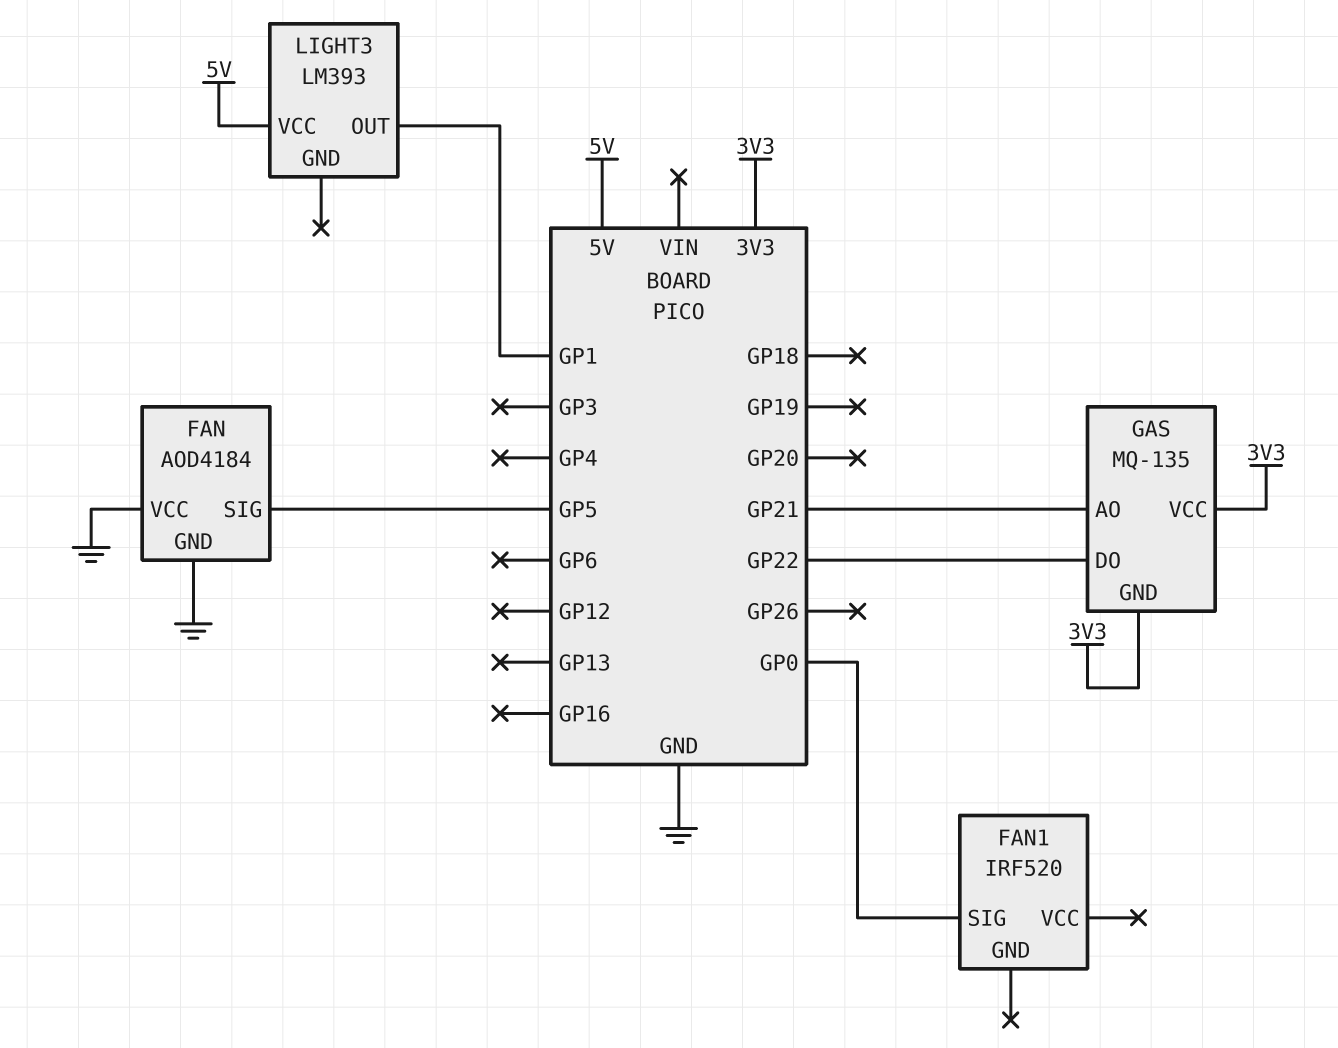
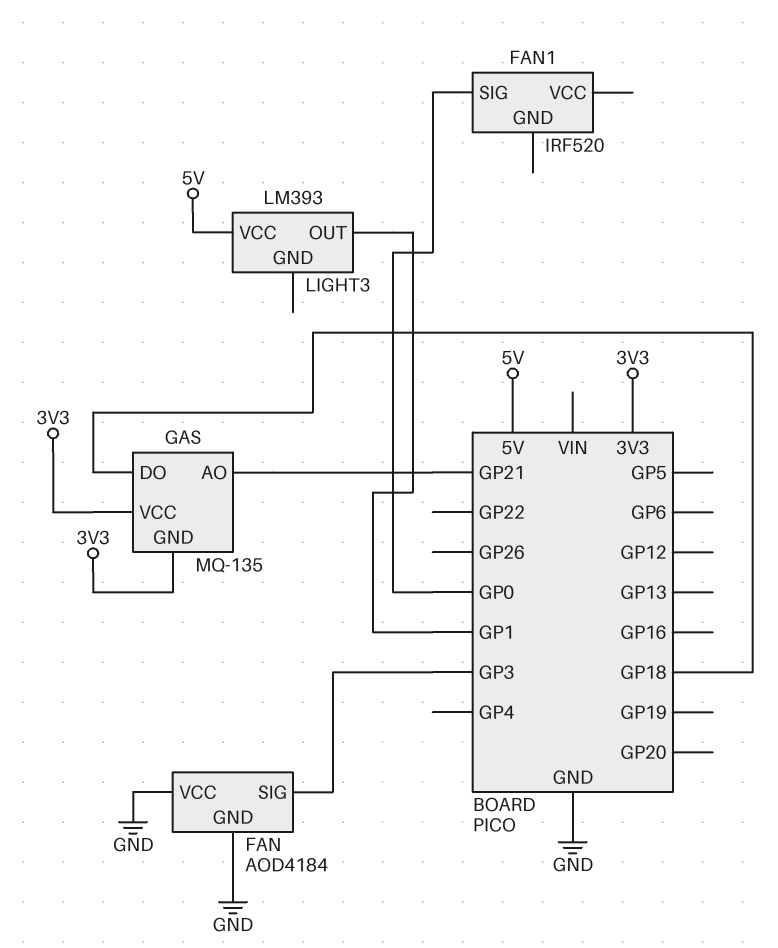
FAN pin SIG: GP5 -> GP3
GAS pin DO: GP22 -> GP18

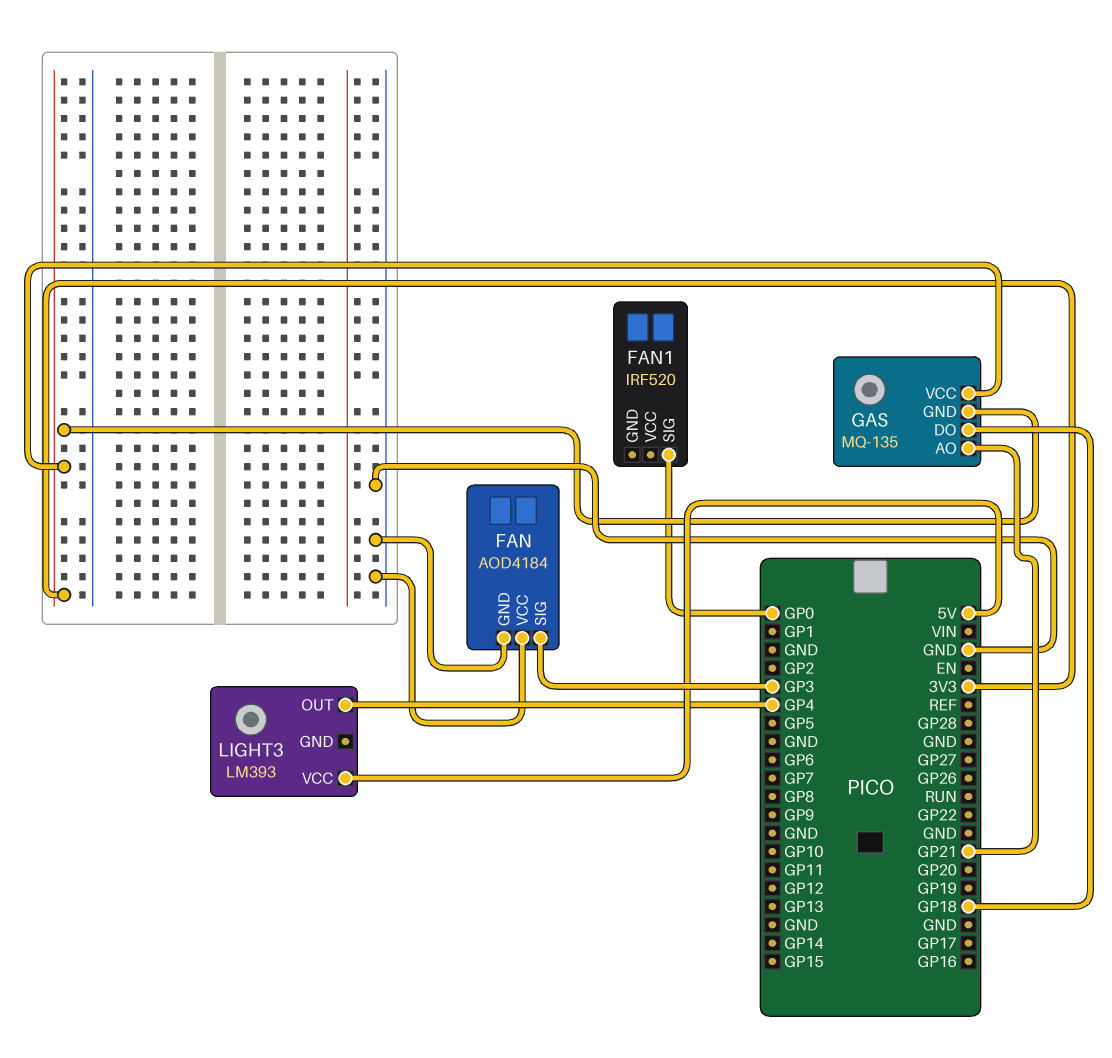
LIGHT3 pin OUT: GP1 -> GP4

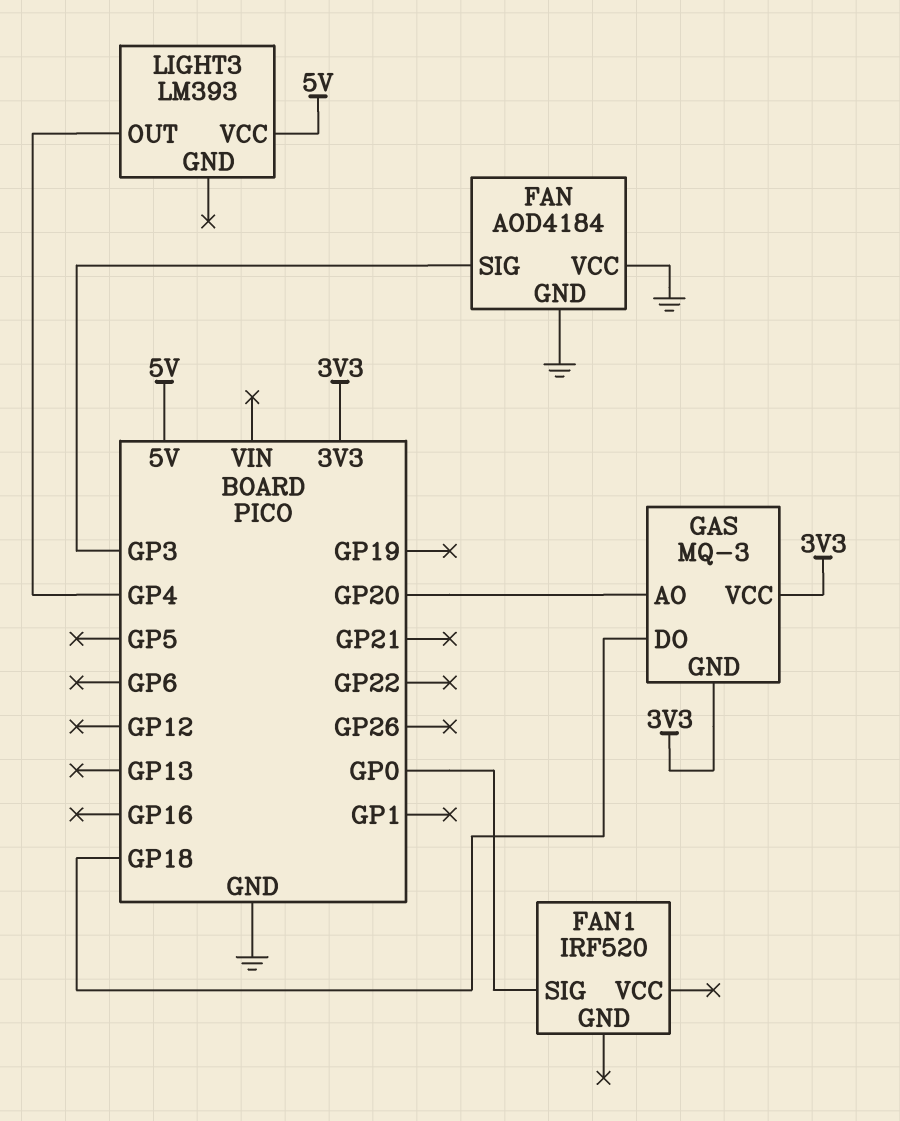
GAS: MQ-135 -> MQ-3
GAS pin AO: GP21 -> GP20

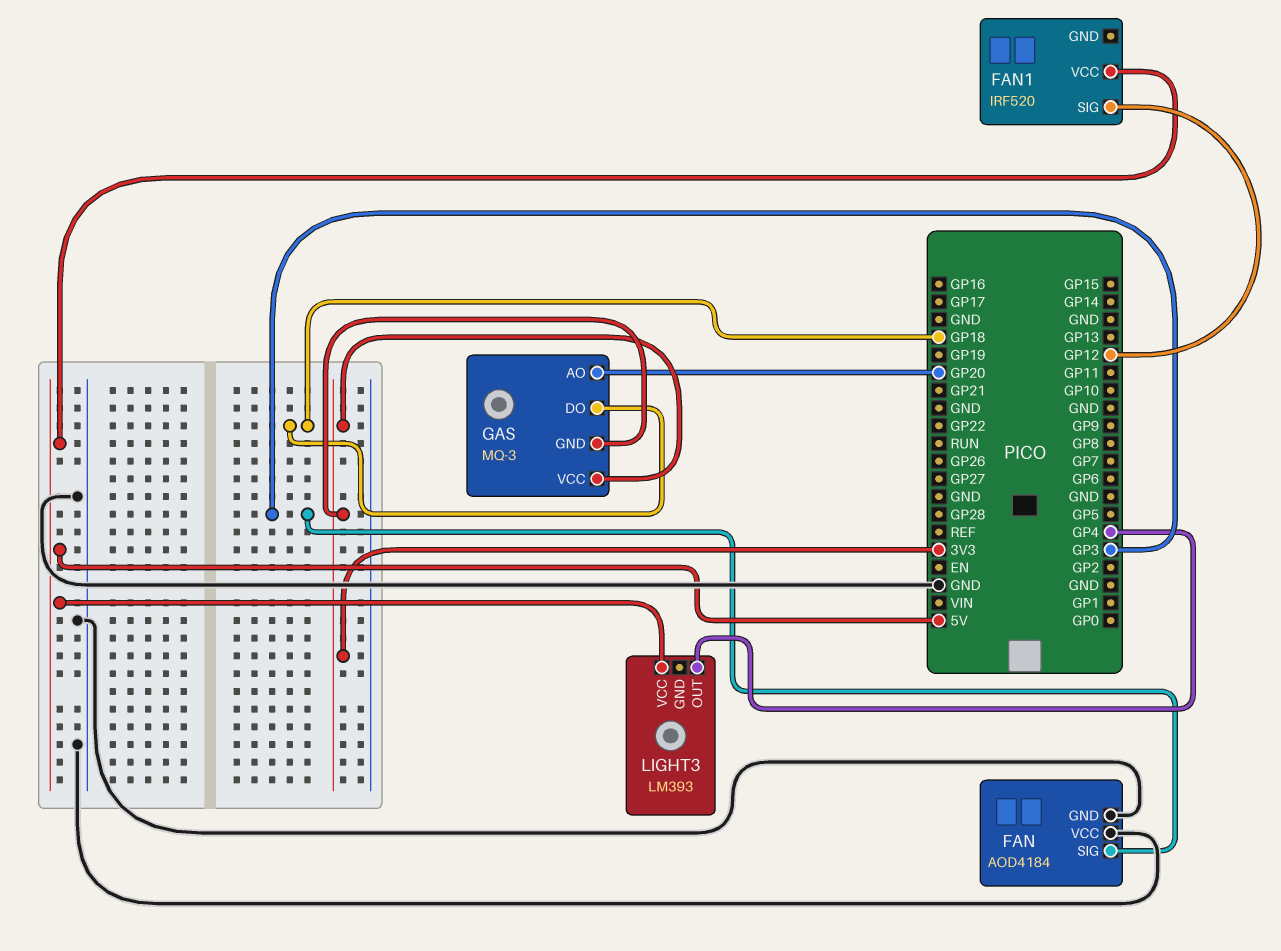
FAN1 pin SIG: GP0 -> GP12
FAN1 pin VCC: none -> 5V

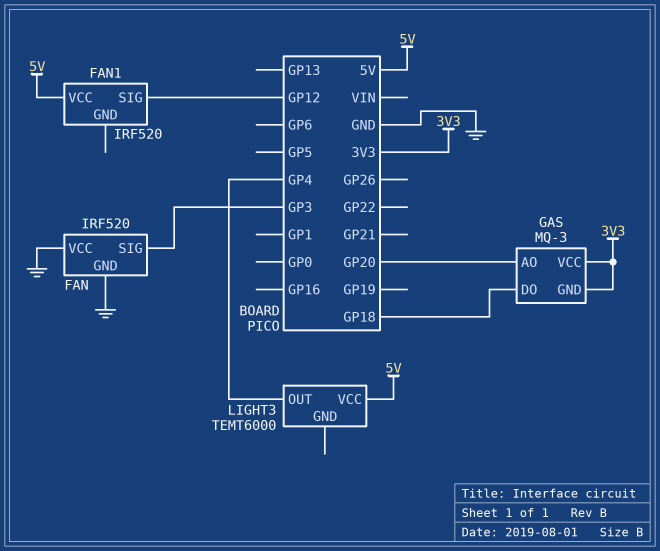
FAN: AOD4184 -> IRF520
LIGHT3: LM393 -> TEMT6000

